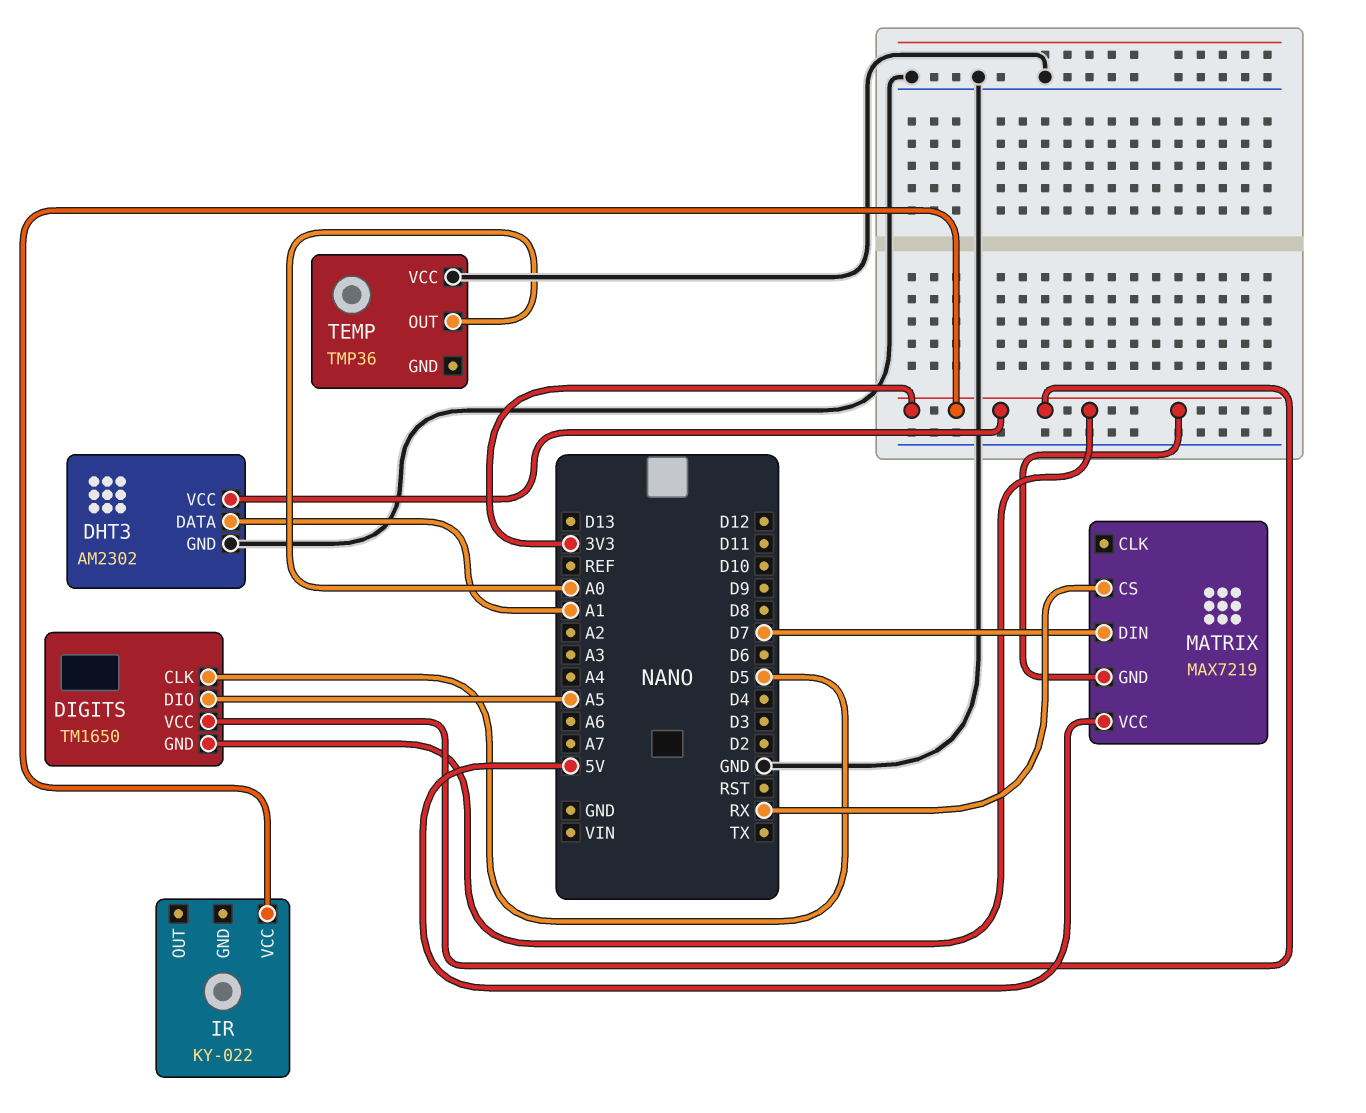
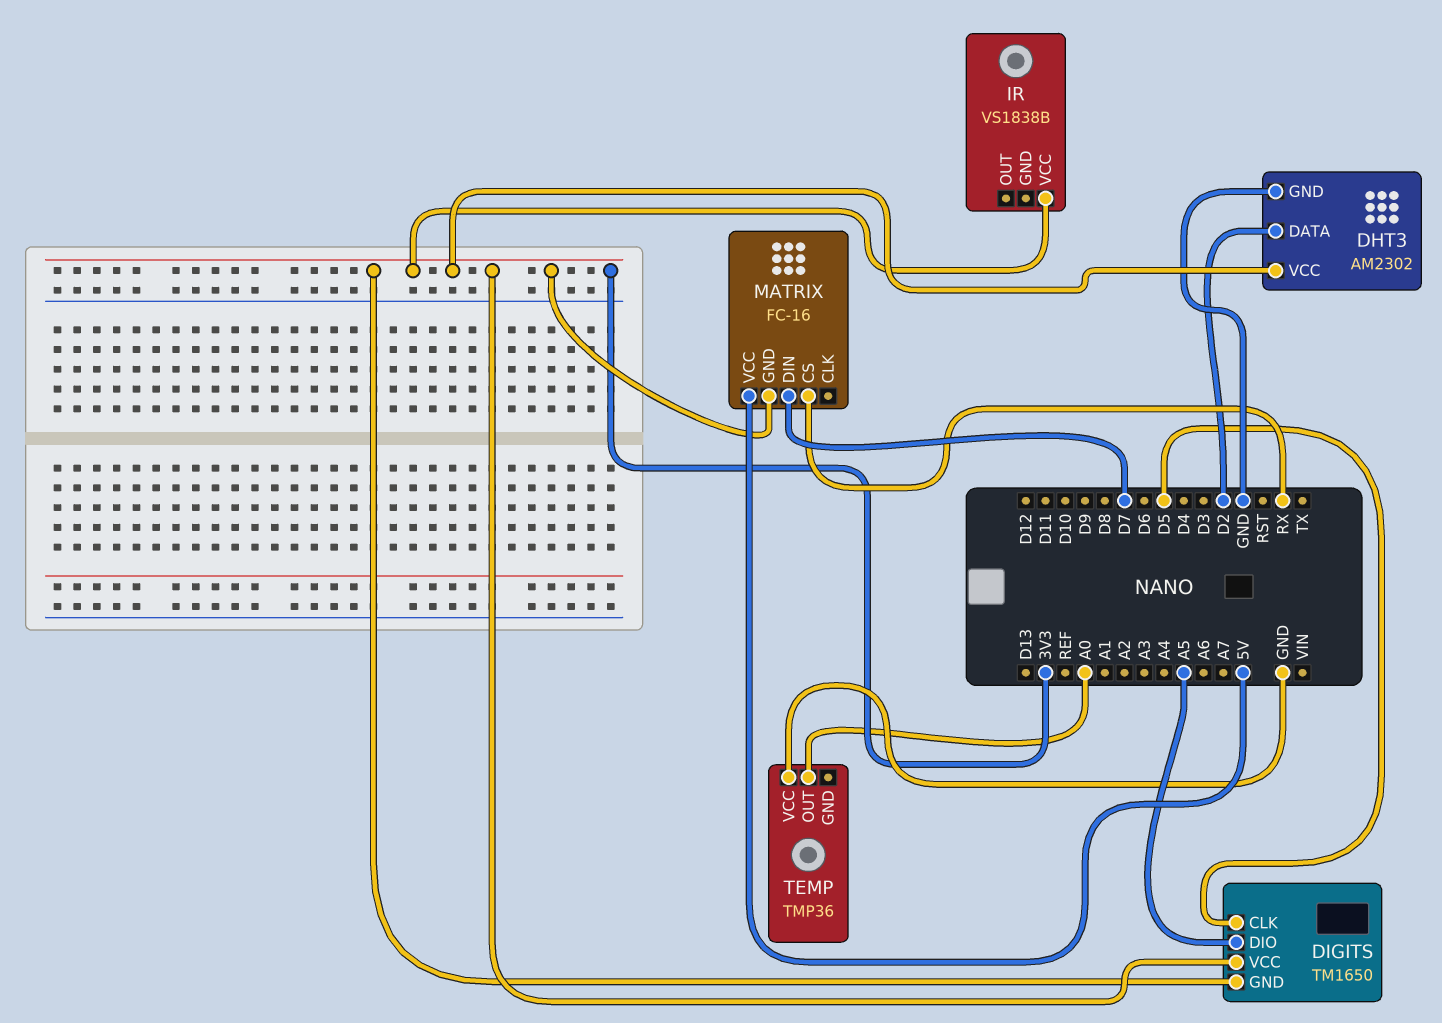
DHT3 pin DATA: A1 -> D2
IR: KY-022 -> VS1838B
MATRIX: MAX7219 -> FC-16

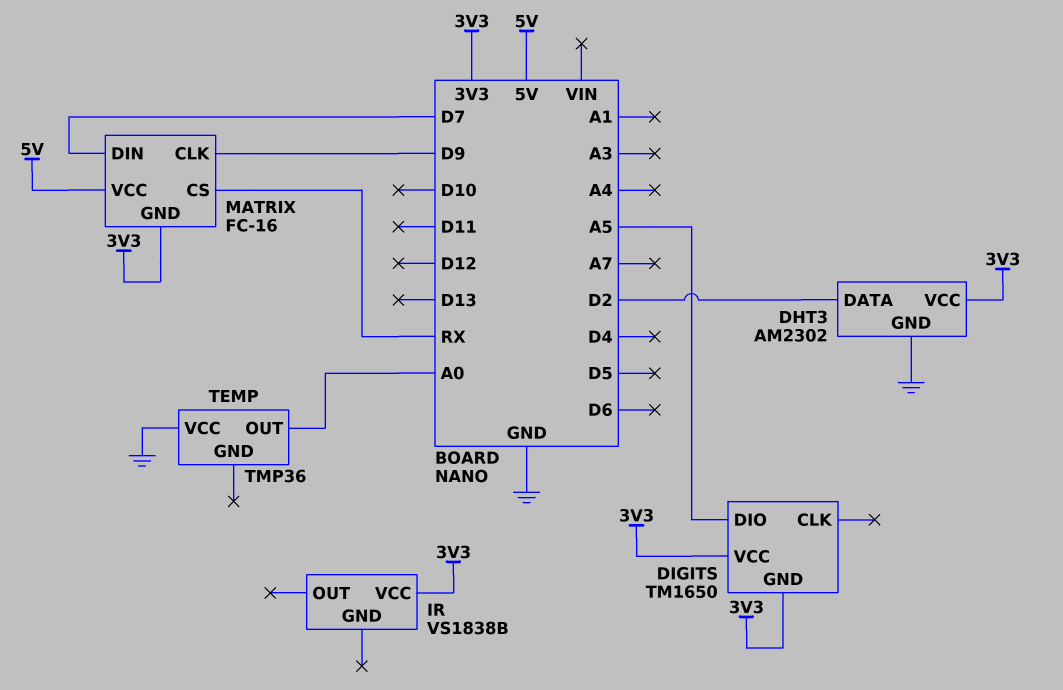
DIGITS pin CLK: D5 -> none
MATRIX pin CLK: none -> D9

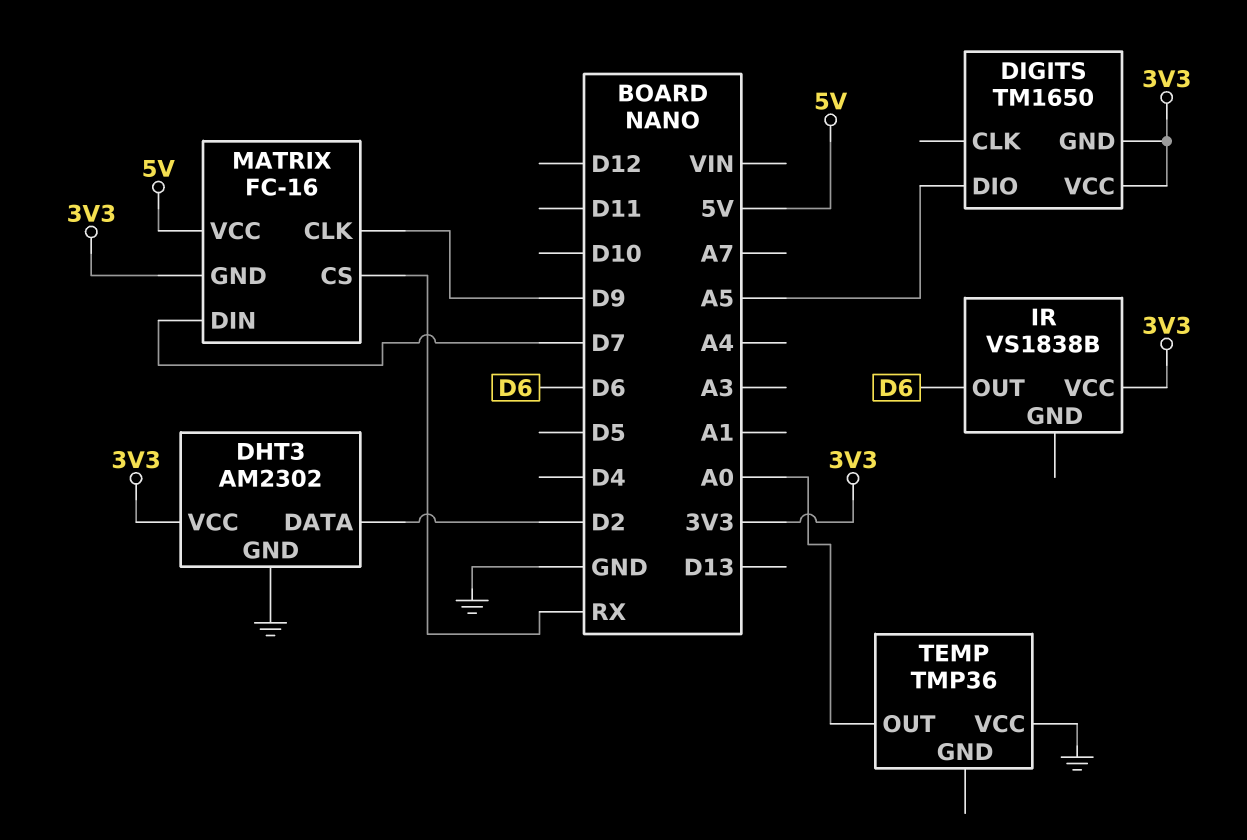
IR pin OUT: none -> D6

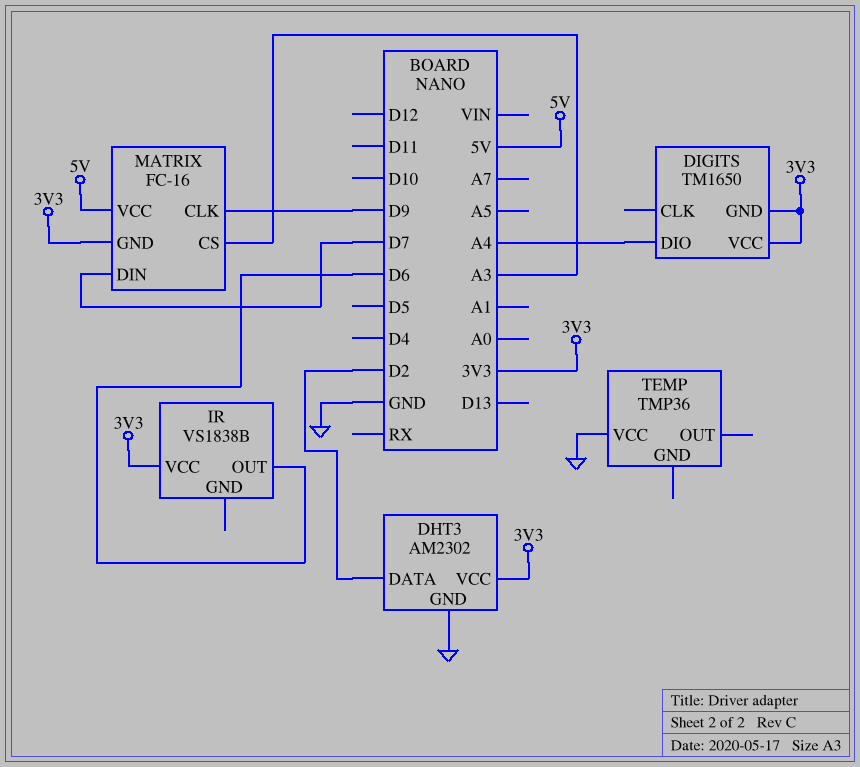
DIGITS pin DIO: A5 -> A4
MATRIX pin CS: RX -> A3
TEMP pin OUT: A0 -> none

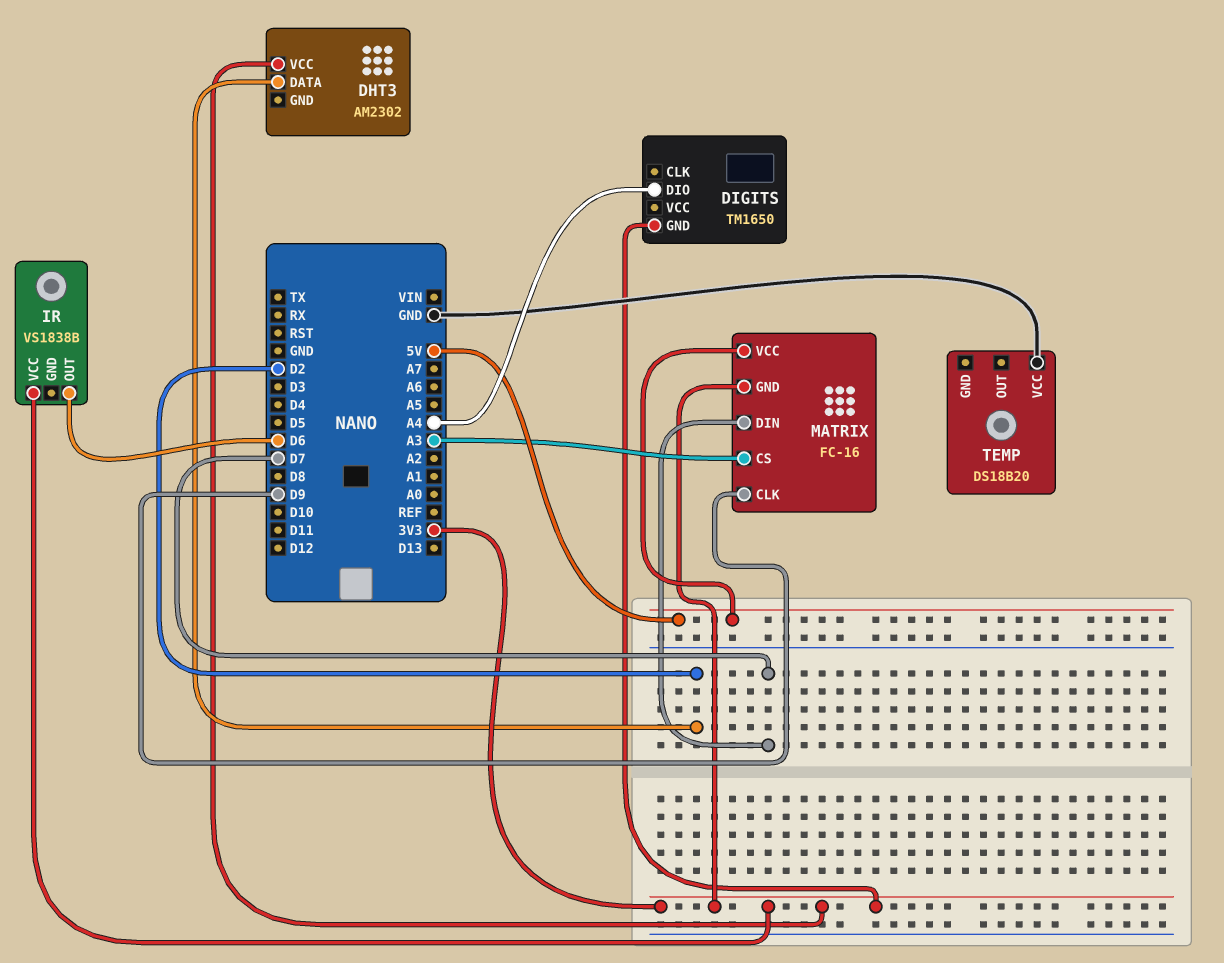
DHT3 pin GND: GND -> none
DIGITS pin VCC: 3V3 -> none
TEMP: TMP36 -> DS18B20

